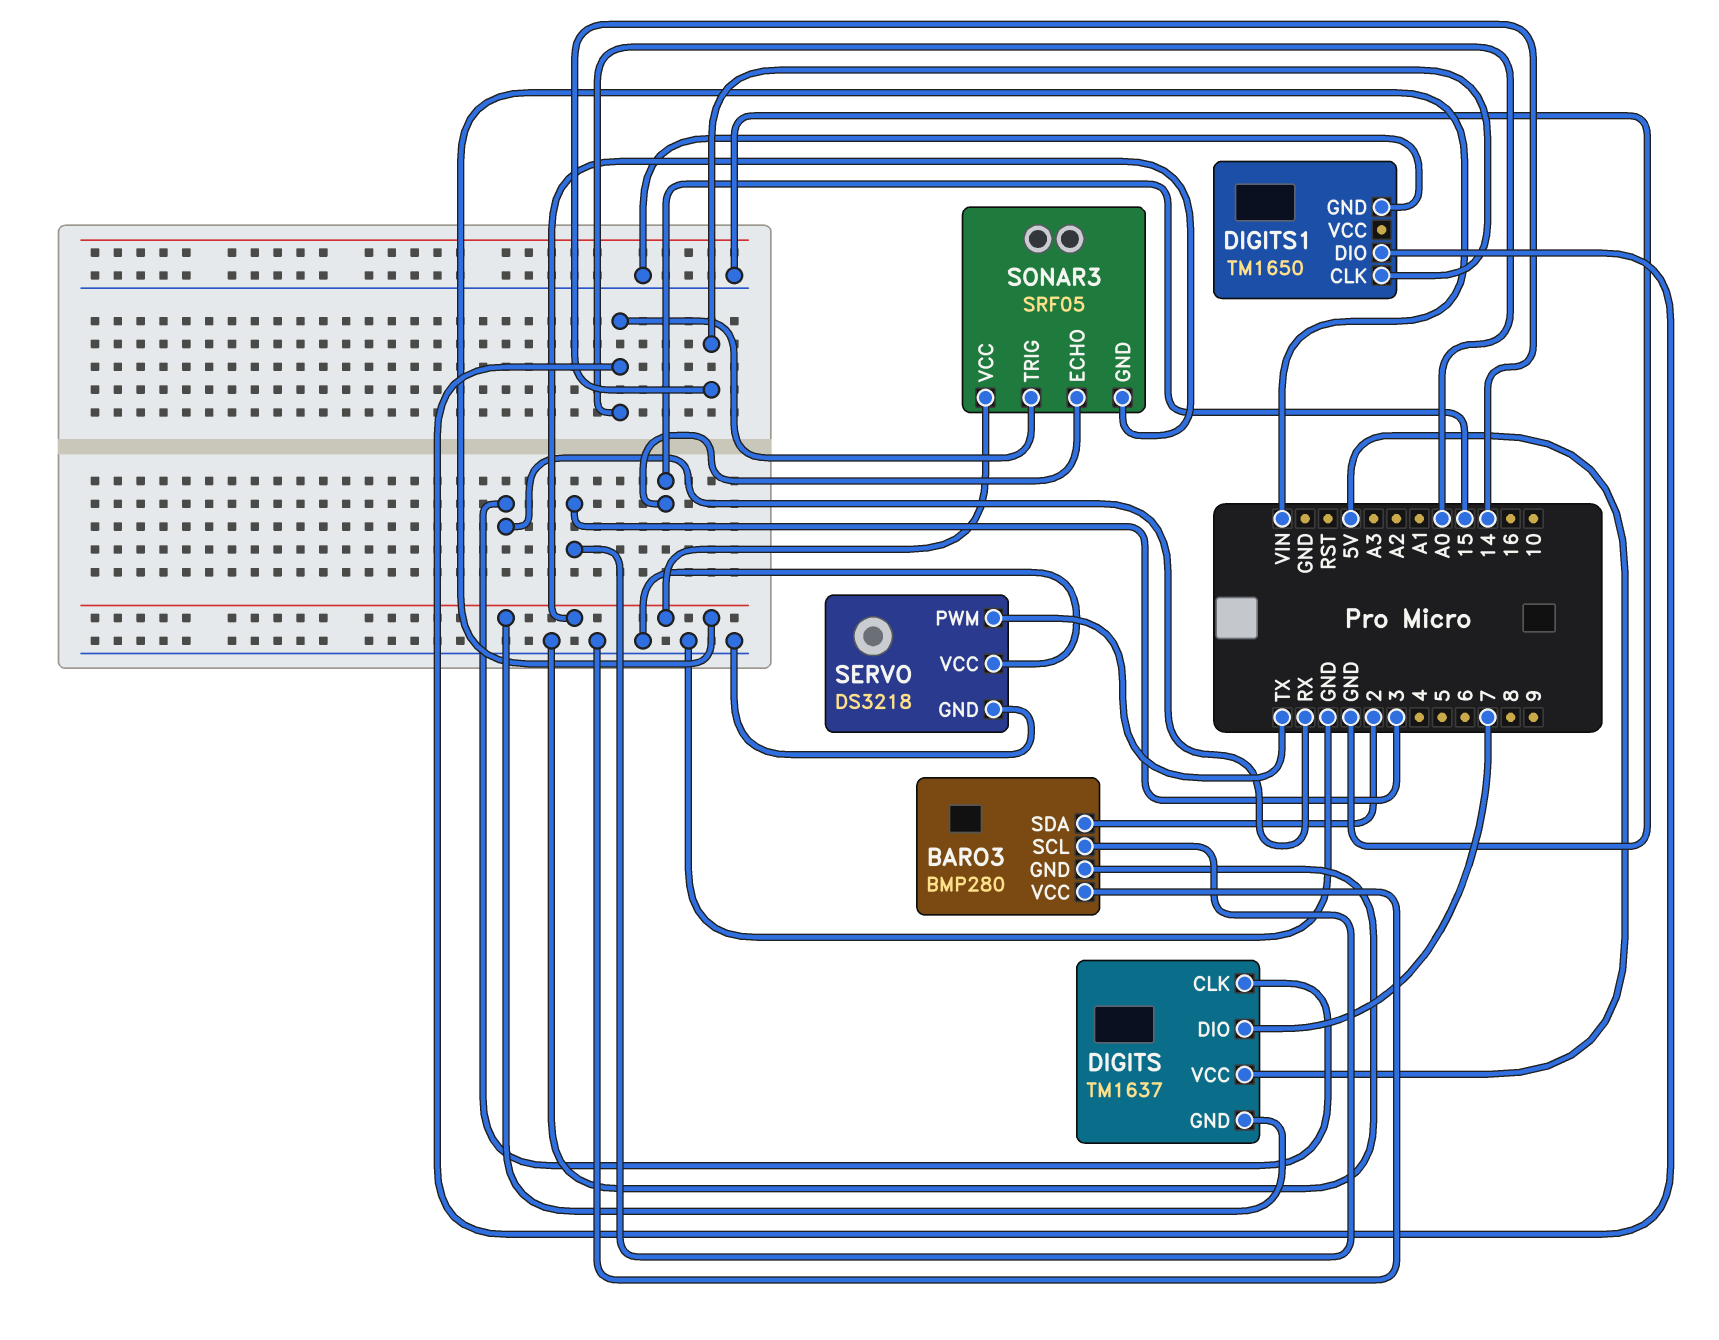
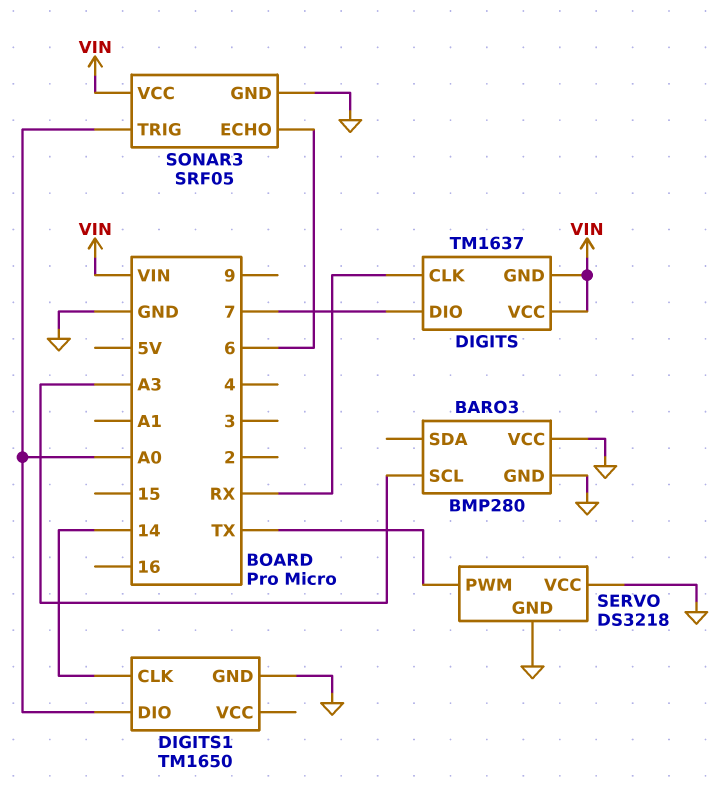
BARO3 pin SCL: 3 -> A3
BARO3 pin SDA: 2 -> none
DIGITS pin VCC: 5V -> VIN
SONAR3 pin ECHO: 15 -> 6
SONAR3 pin GND: VIN -> GND

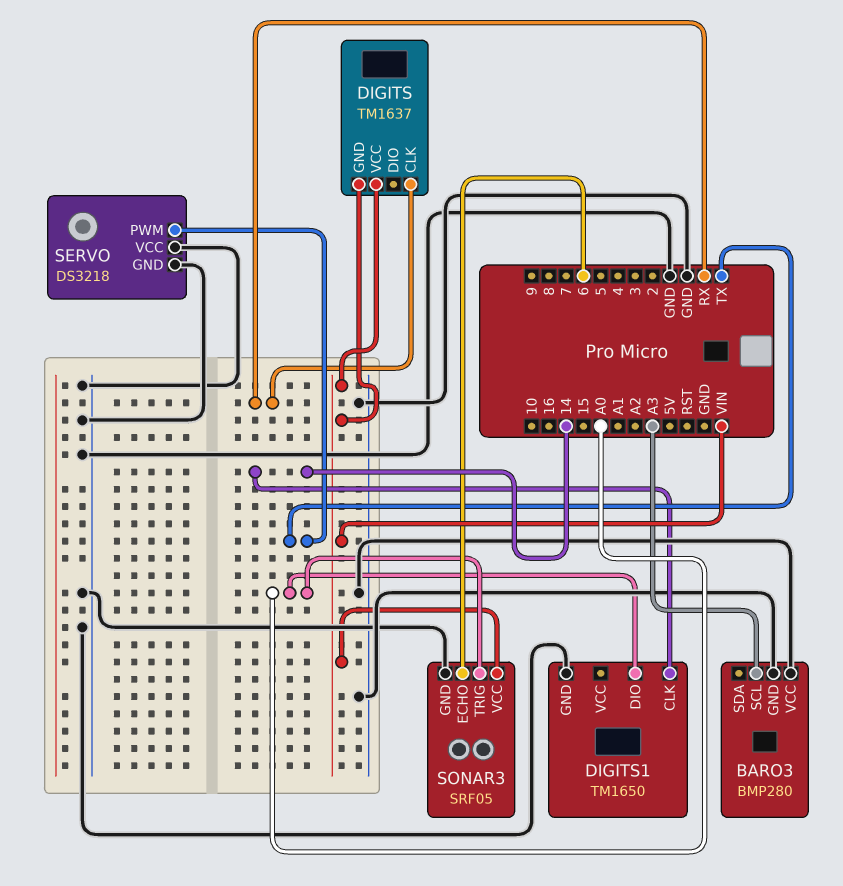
DIGITS pin DIO: 7 -> none

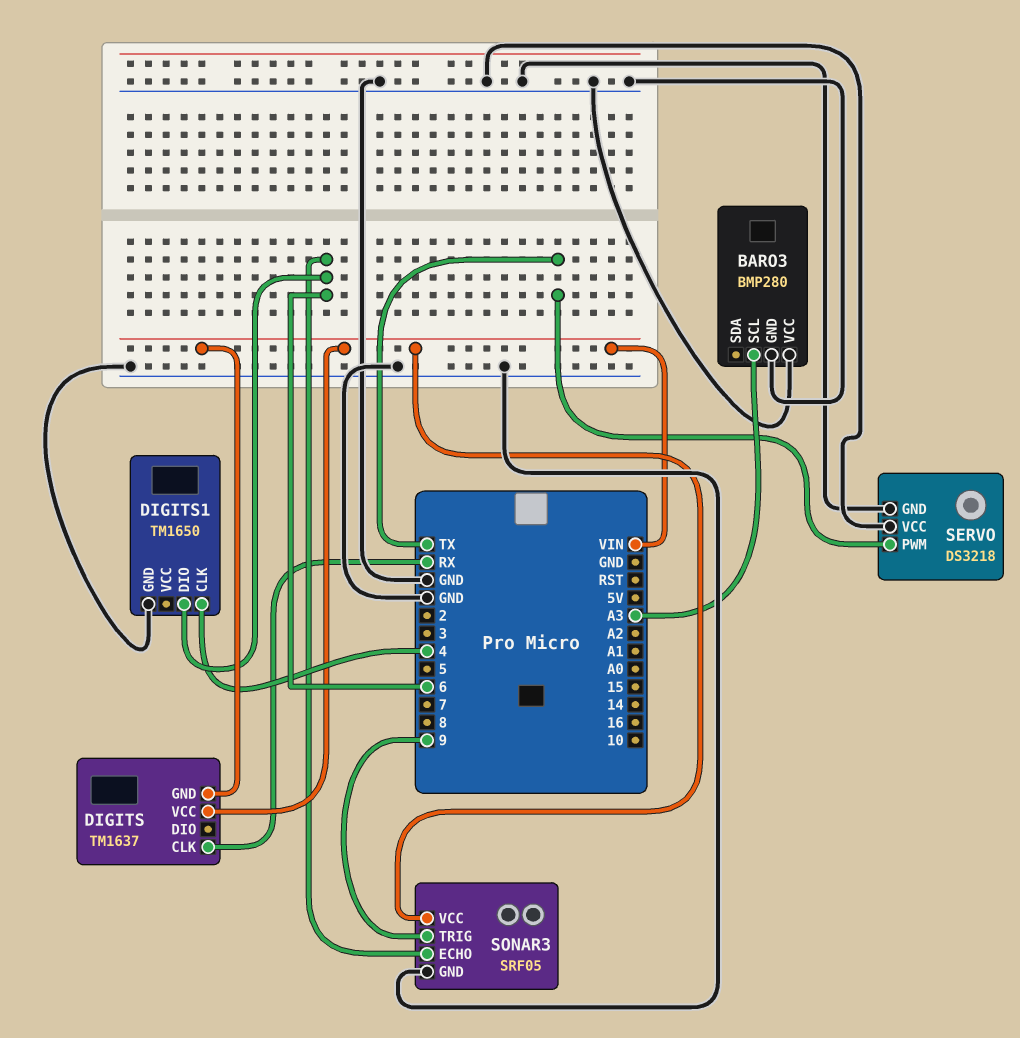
DIGITS1 pin CLK: 14 -> 4
DIGITS1 pin DIO: A0 -> 6
SONAR3 pin TRIG: A0 -> 9

